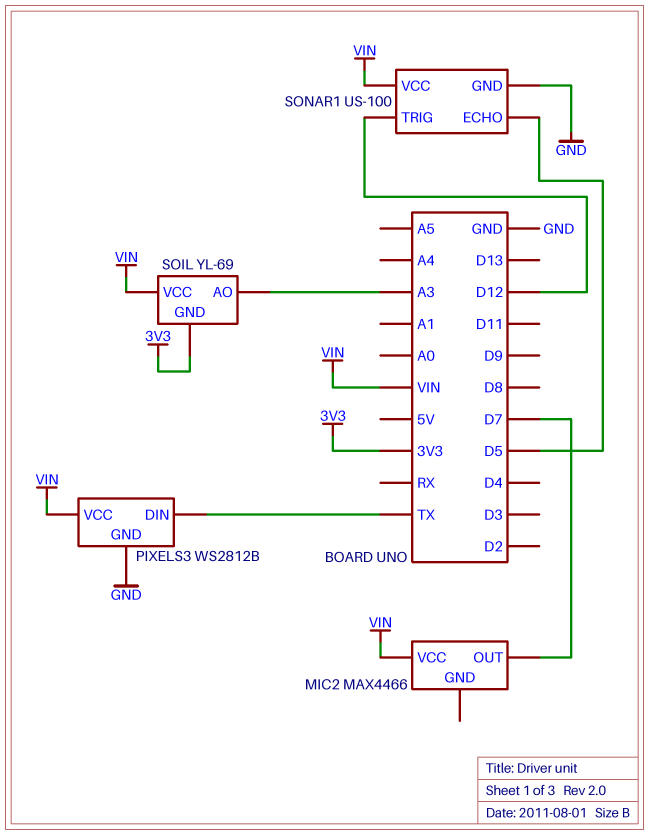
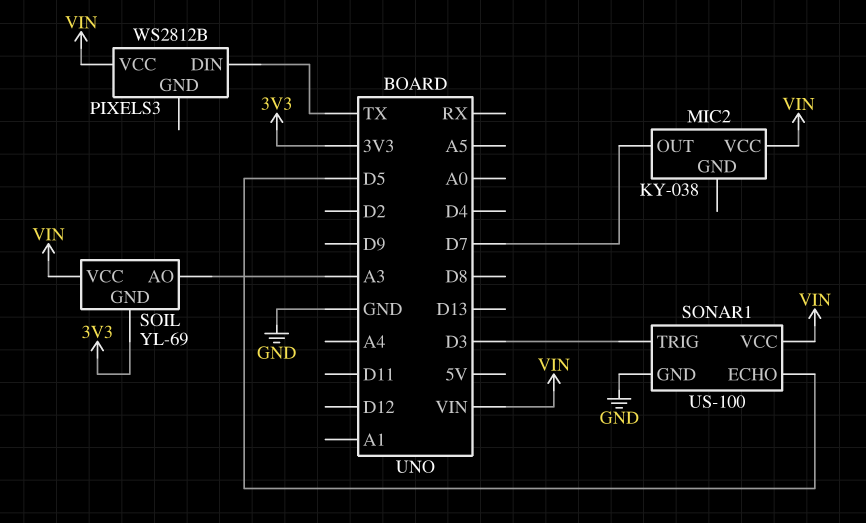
MIC2: MAX4466 -> KY-038
PIXELS3 pin GND: GND -> none
SONAR1 pin TRIG: D12 -> D3

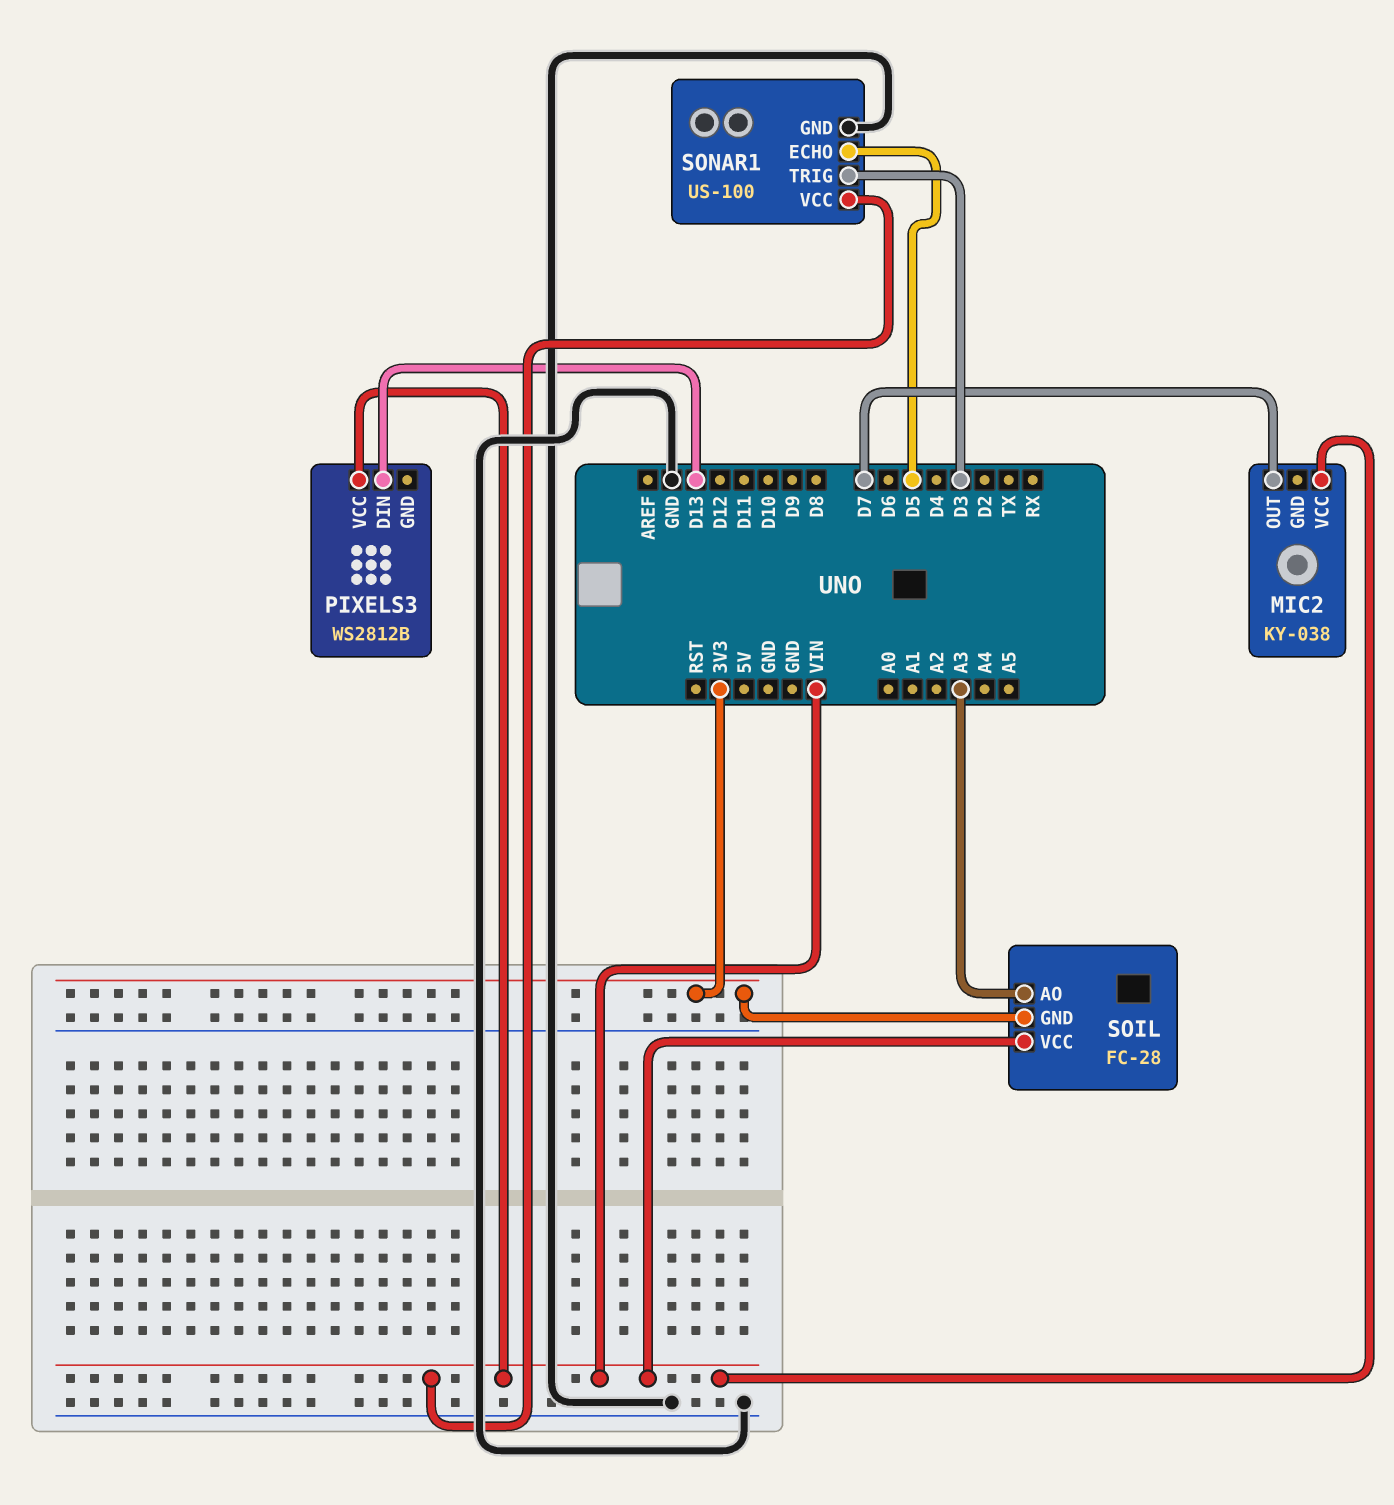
PIXELS3 pin DIN: TX -> D13
SOIL: YL-69 -> FC-28

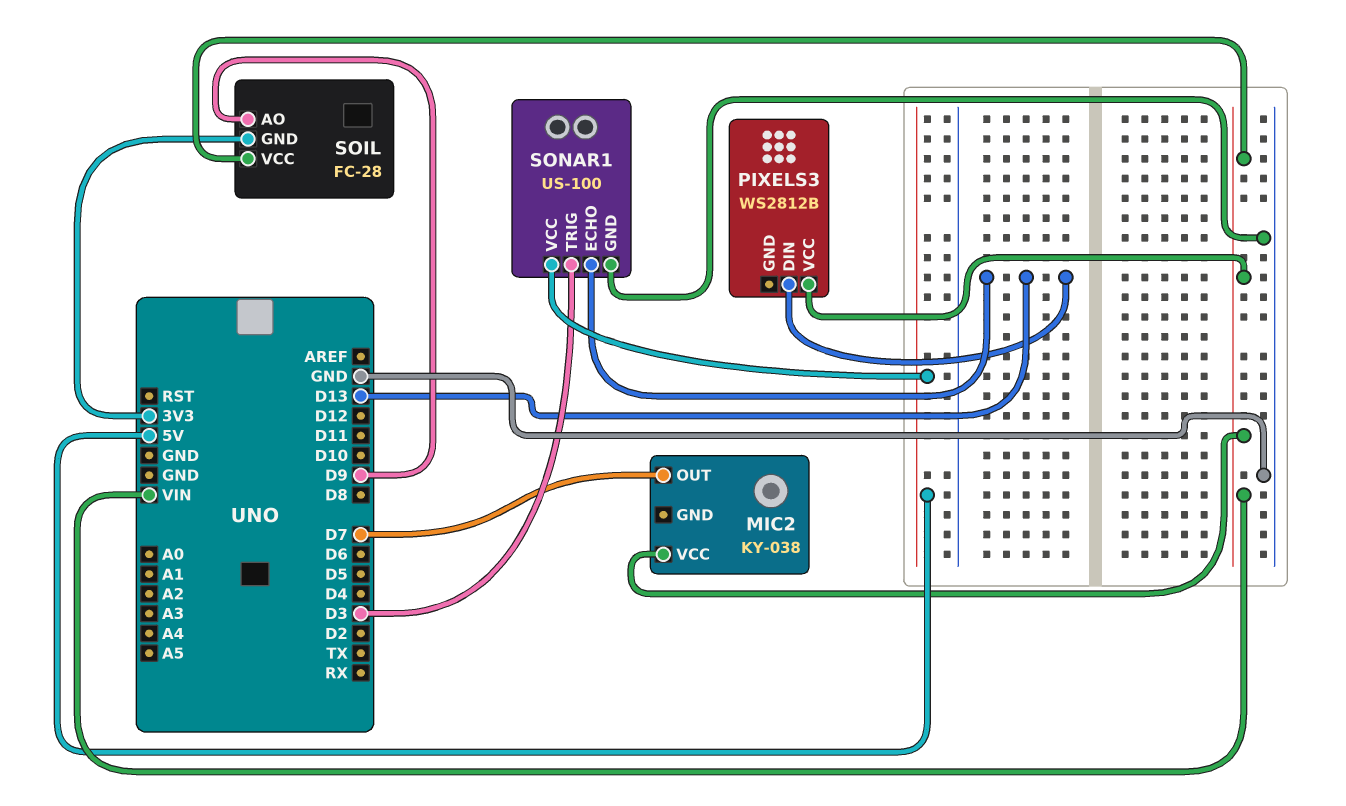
SOIL pin AO: A3 -> D9
SONAR1 pin ECHO: D5 -> D13
SONAR1 pin VCC: VIN -> 5V

